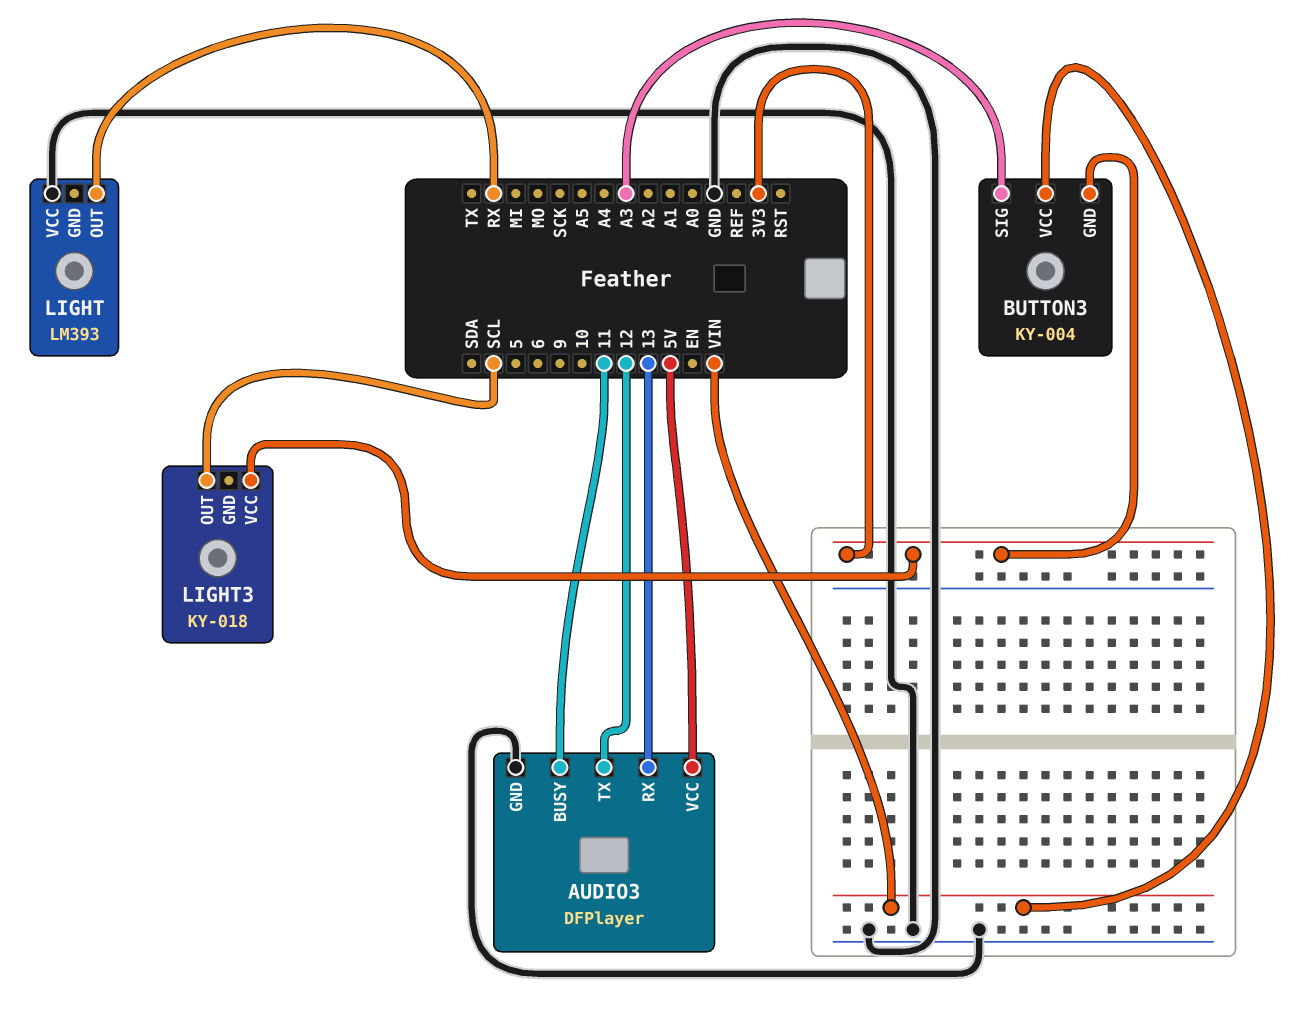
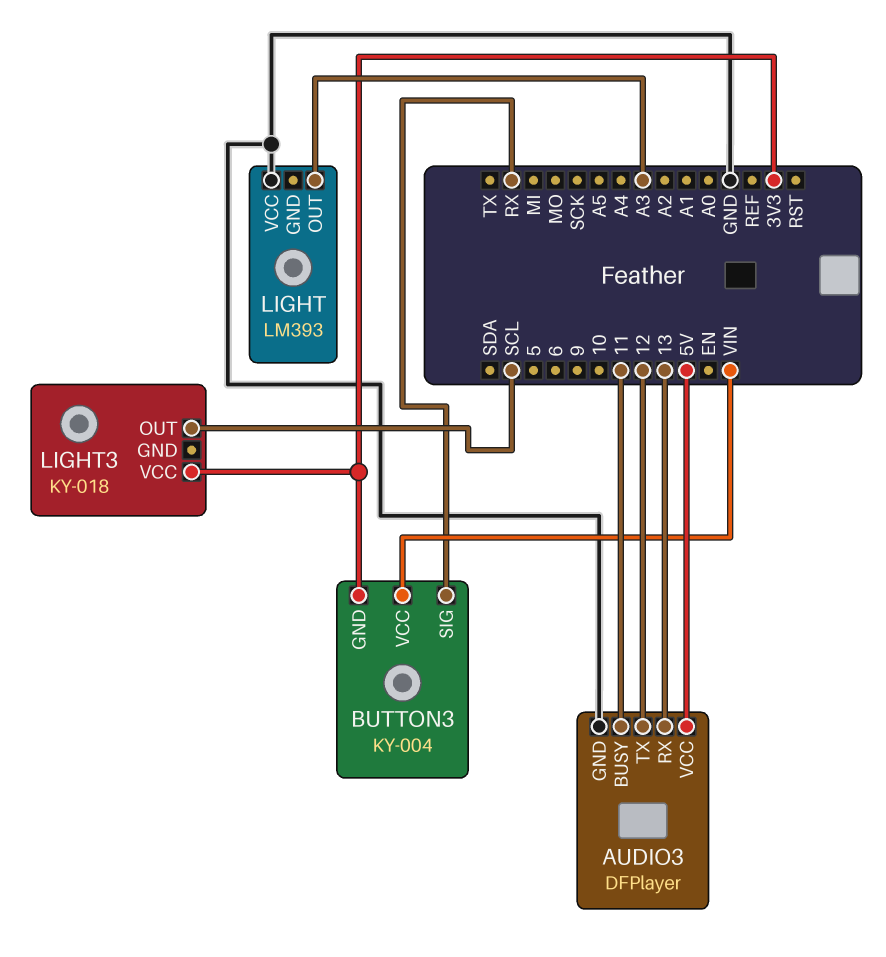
BUTTON3 pin SIG: A3 -> RX
LIGHT pin OUT: RX -> A3

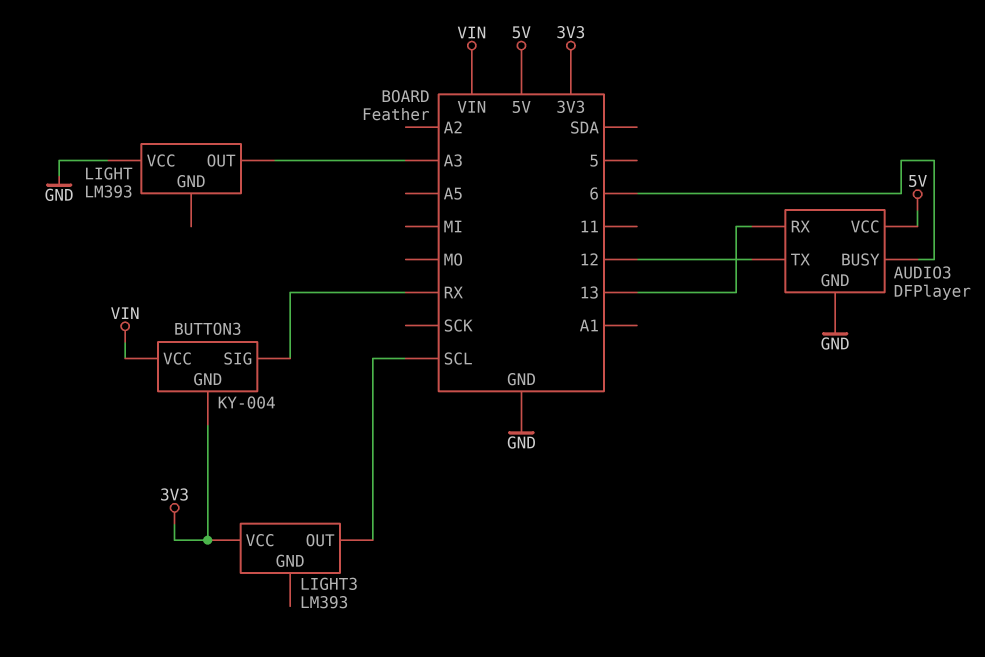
AUDIO3 pin BUSY: 11 -> 6
LIGHT3: KY-018 -> LM393

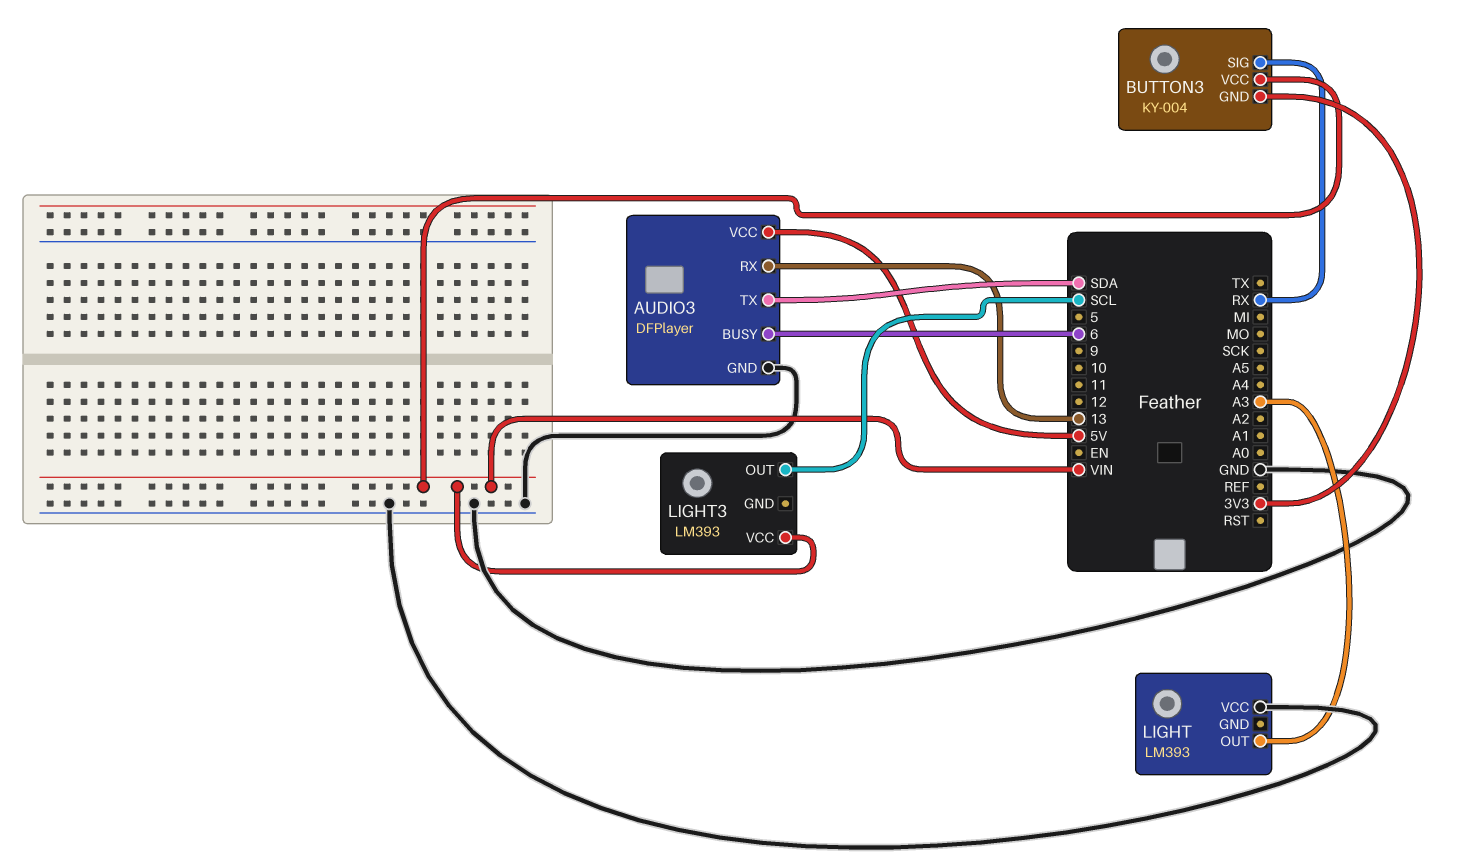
AUDIO3 pin TX: 12 -> SDA
LIGHT3 pin VCC: 3V3 -> VIN

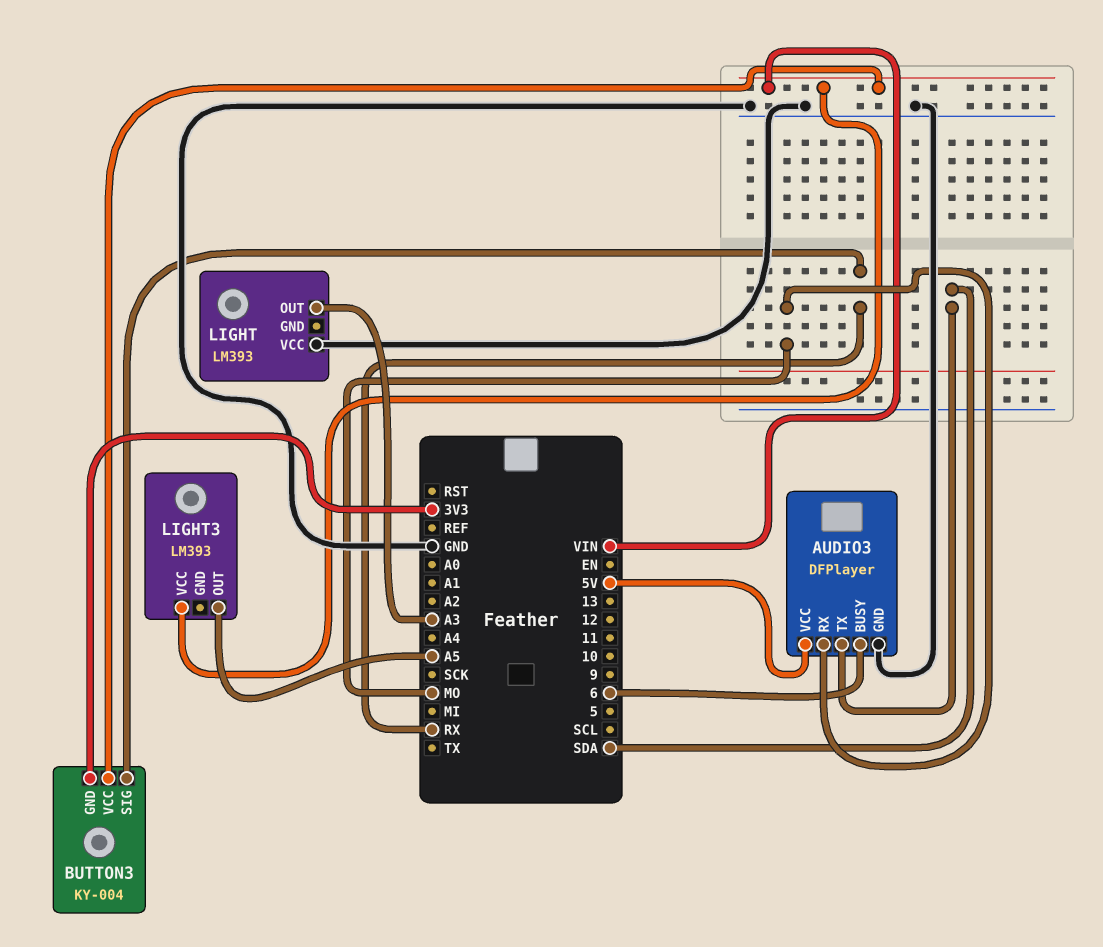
AUDIO3 pin RX: 13 -> MO
LIGHT3 pin OUT: SCL -> A5

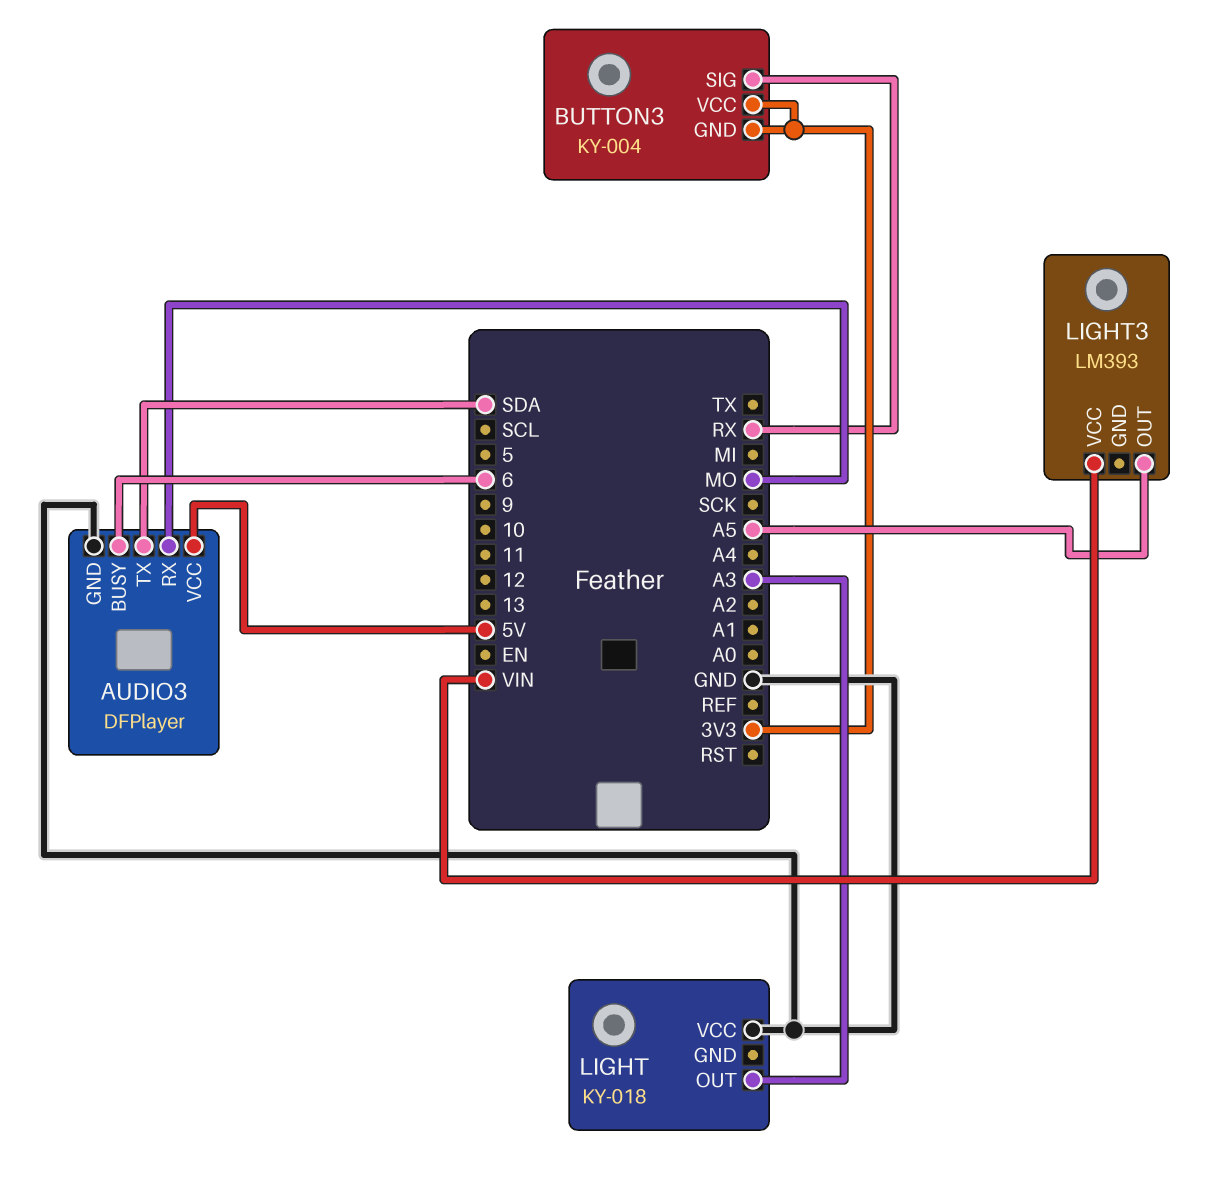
BUTTON3 pin VCC: VIN -> 3V3
LIGHT: LM393 -> KY-018

